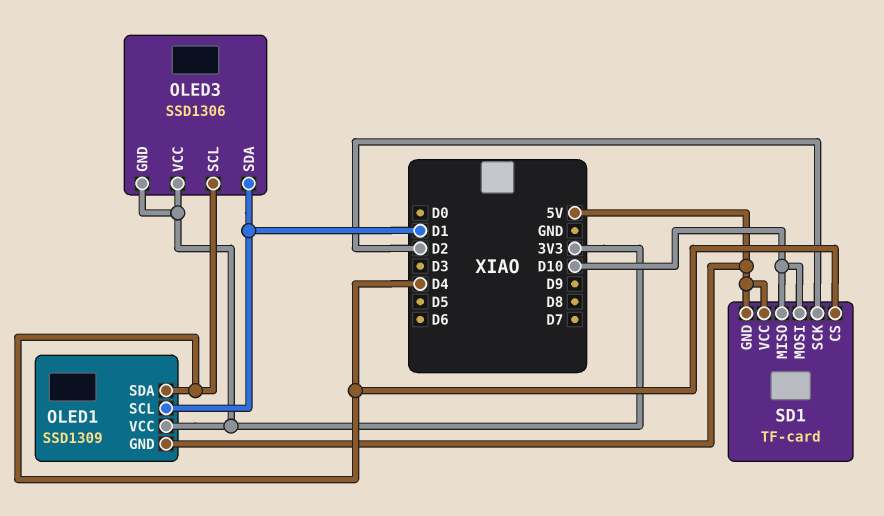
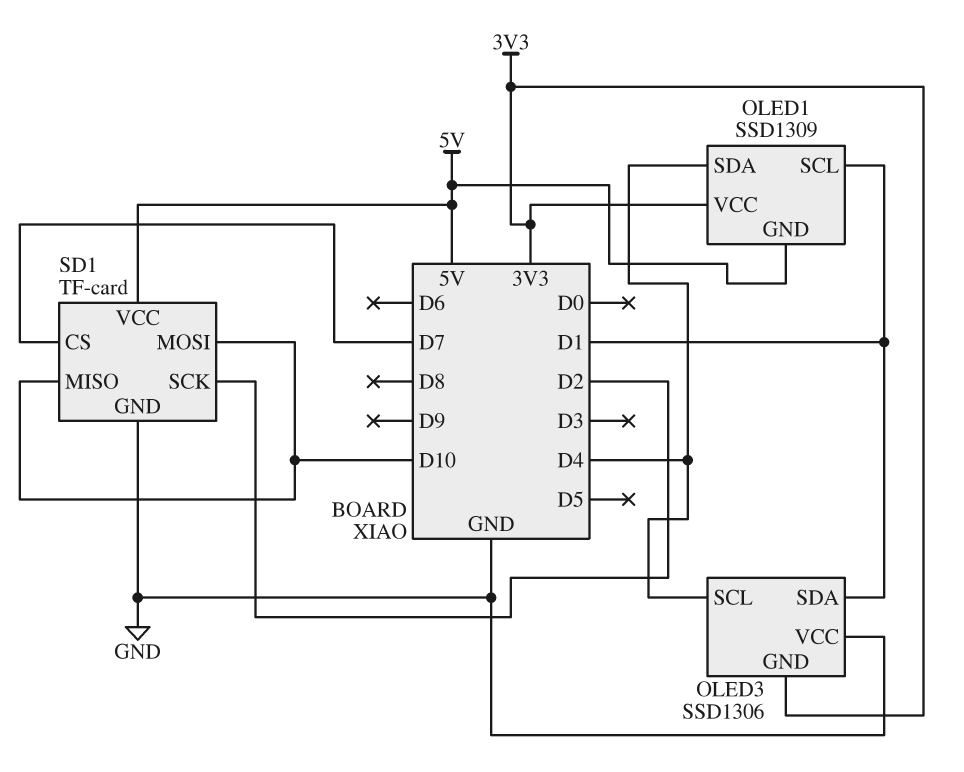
OLED3 pin VCC: 3V3 -> GND
SD1 pin CS: D4 -> D7
SD1 pin GND: 5V -> GND

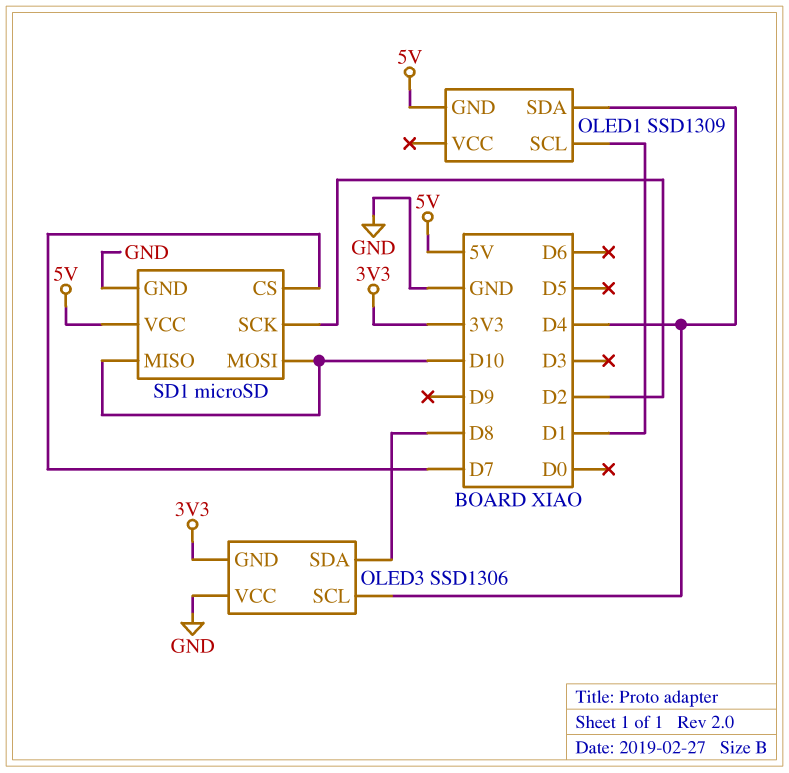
OLED1 pin VCC: 3V3 -> none
OLED3 pin SDA: D1 -> D8
SD1: TF-card -> microSD

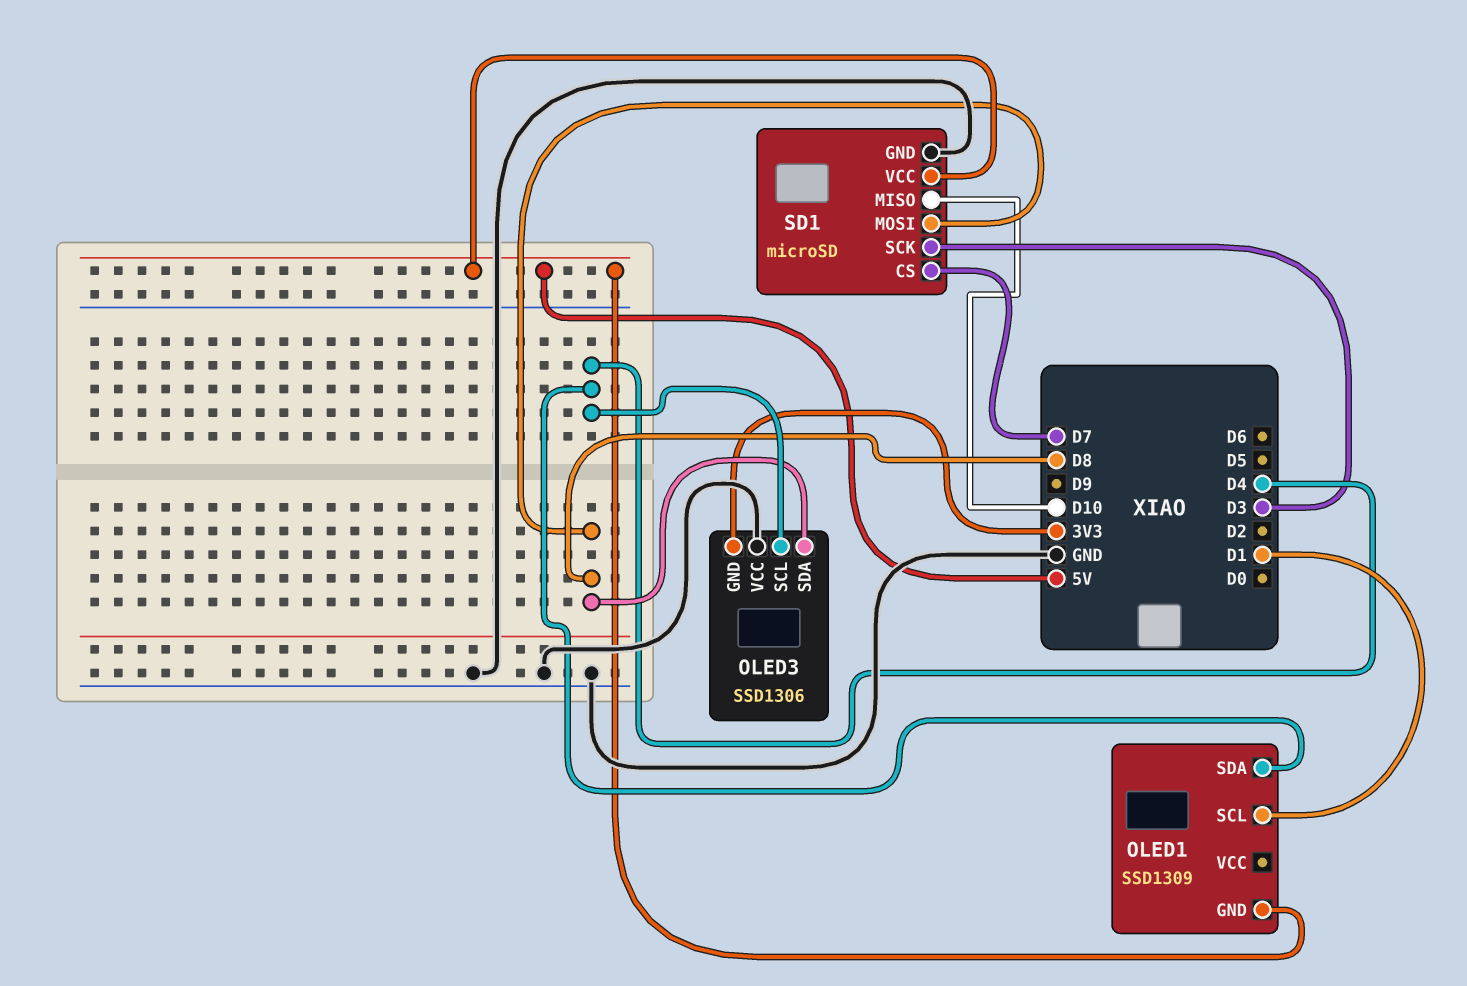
SD1 pin MOSI: D10 -> D8
SD1 pin SCK: D2 -> D3

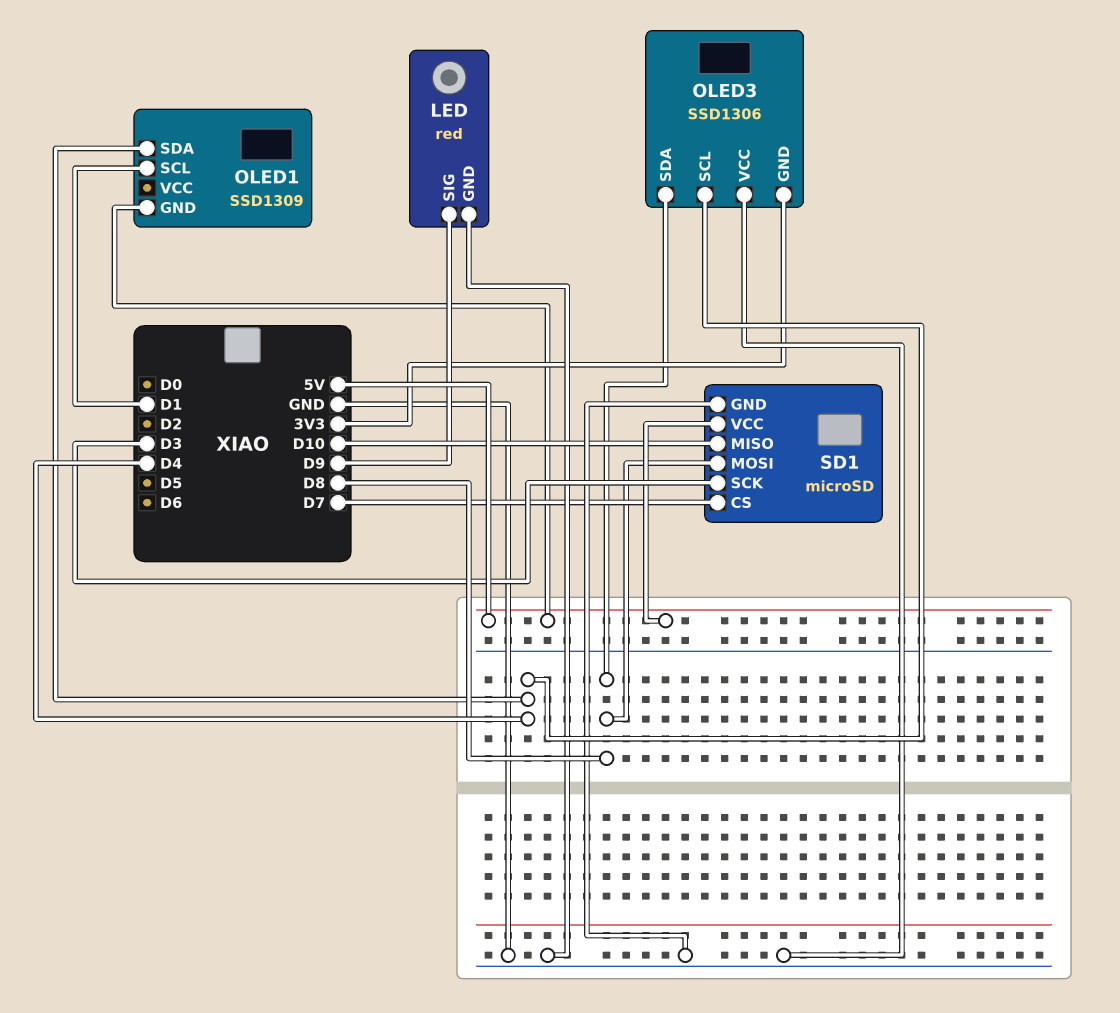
LED: none -> red
LED pin GND: none -> GND
LED pin SIG: none -> D9

